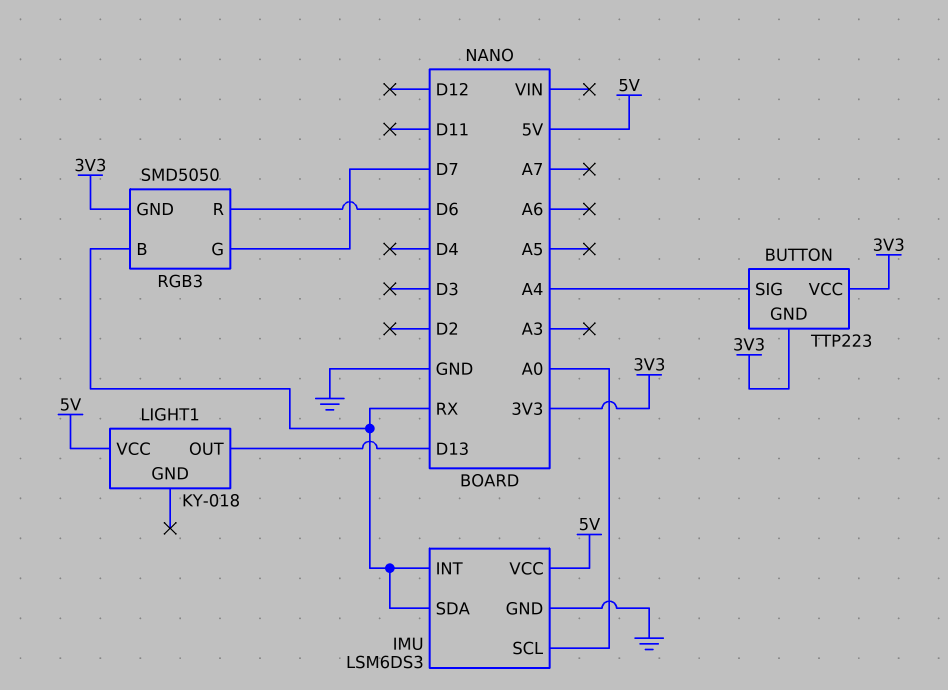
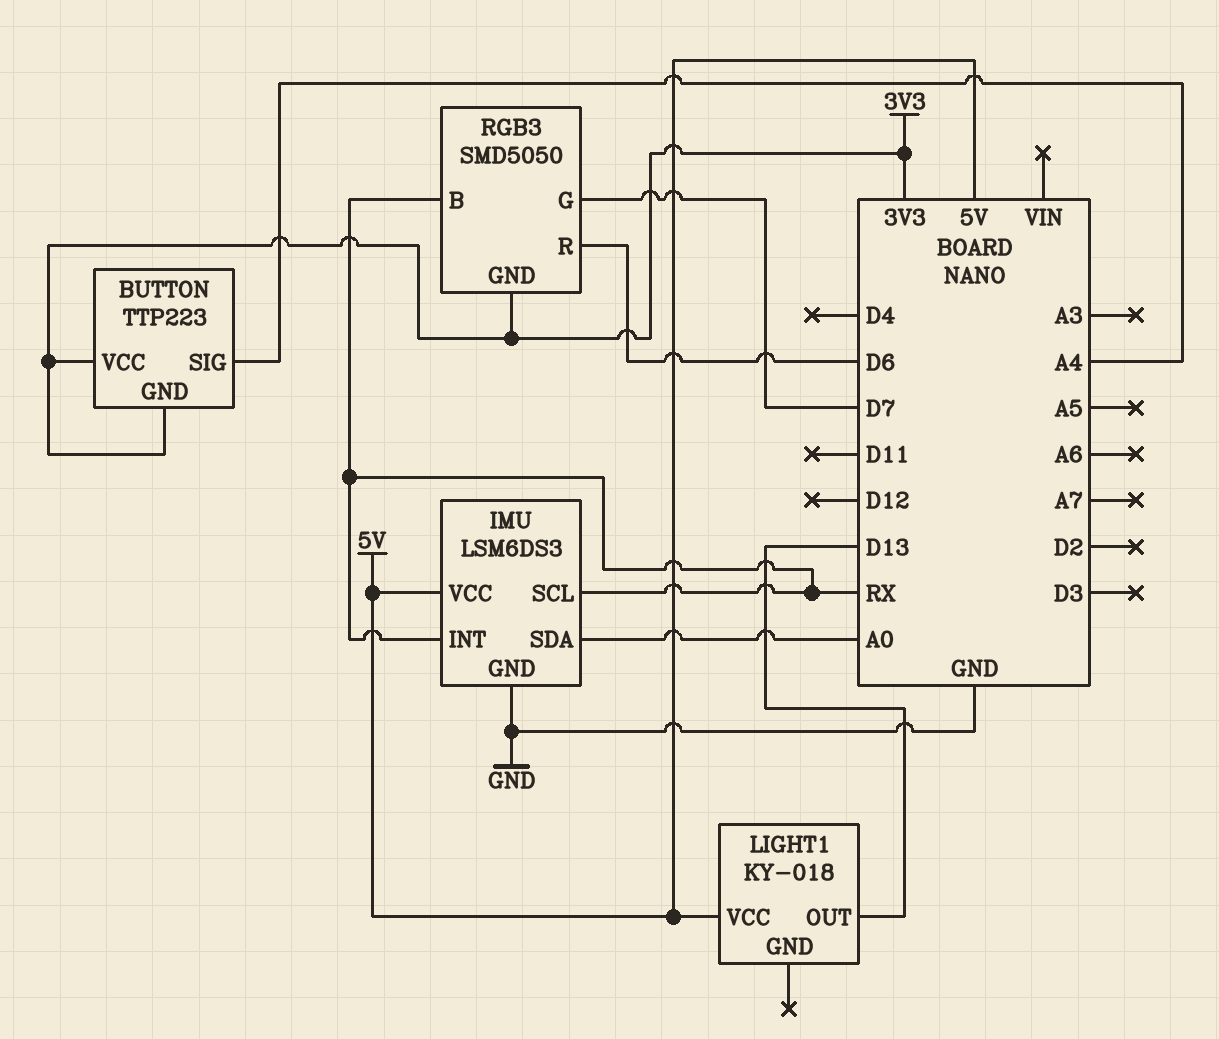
IMU pin SCL: A0 -> RX
IMU pin SDA: RX -> A0

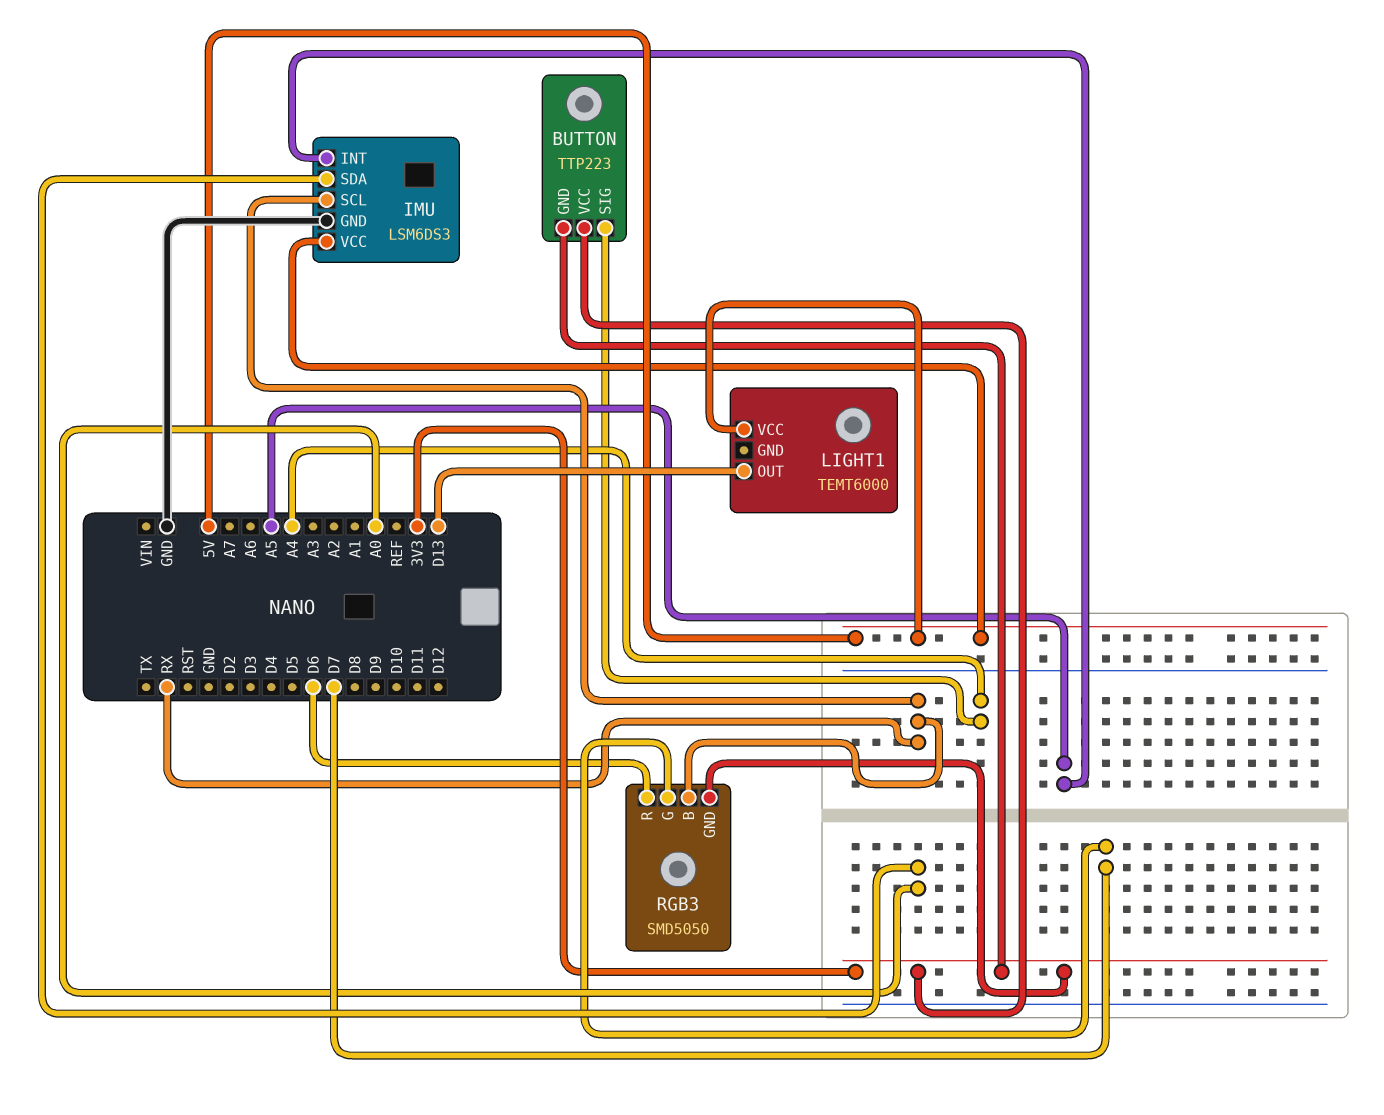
IMU pin INT: RX -> A5
LIGHT1: KY-018 -> TEMT6000

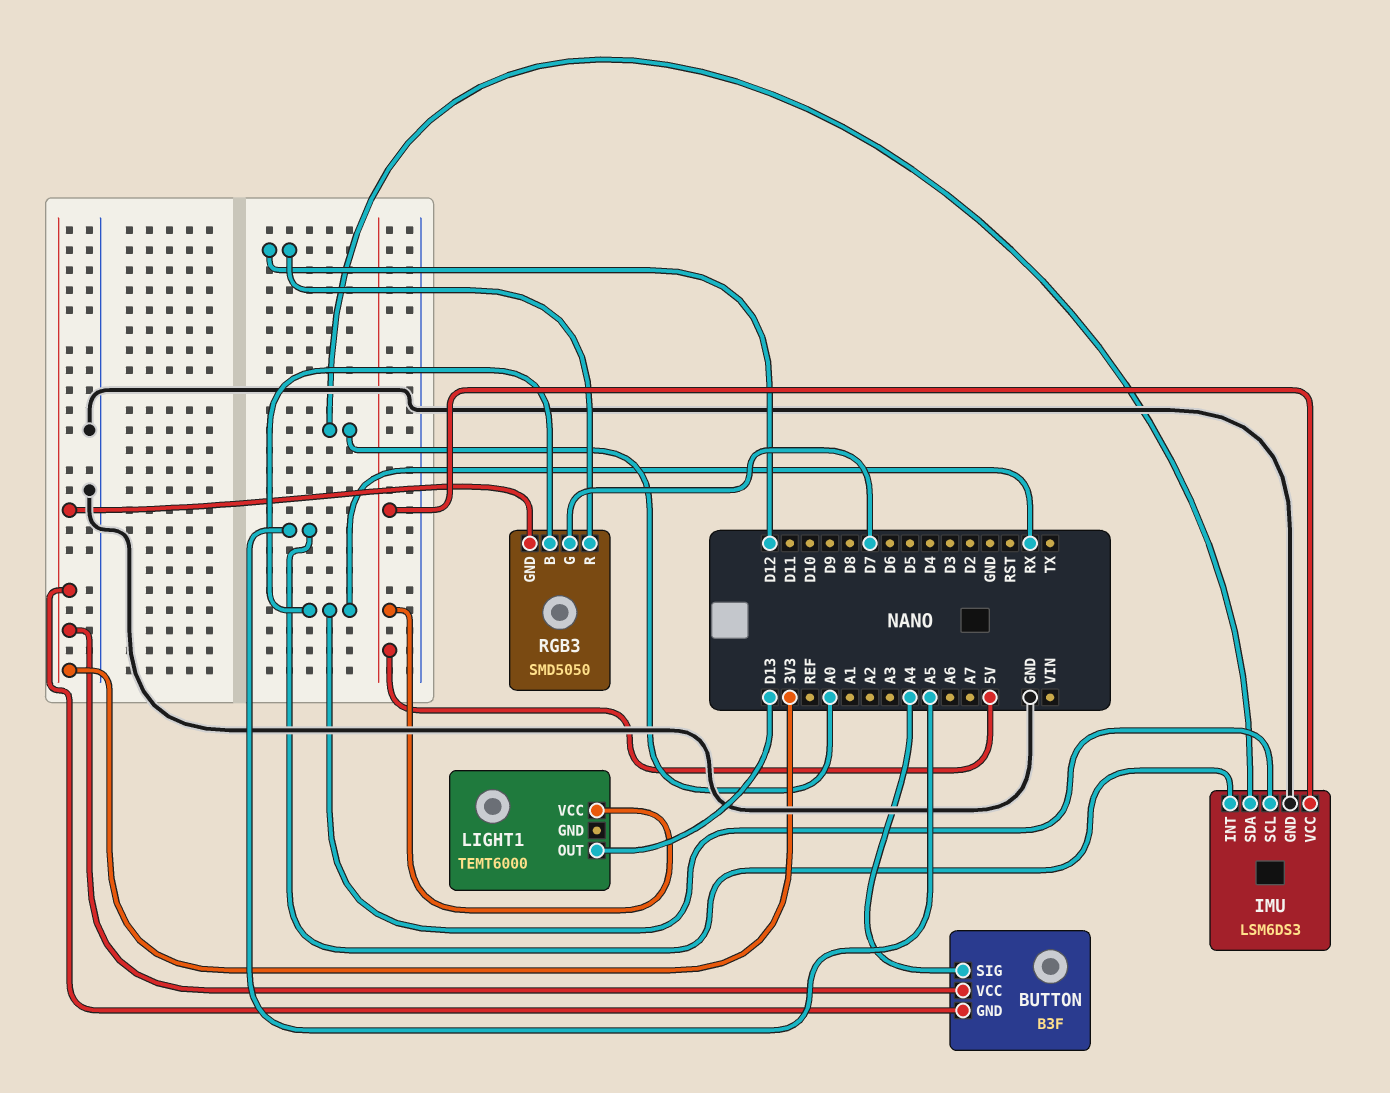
BUTTON: TTP223 -> B3F
RGB3 pin R: D6 -> D12

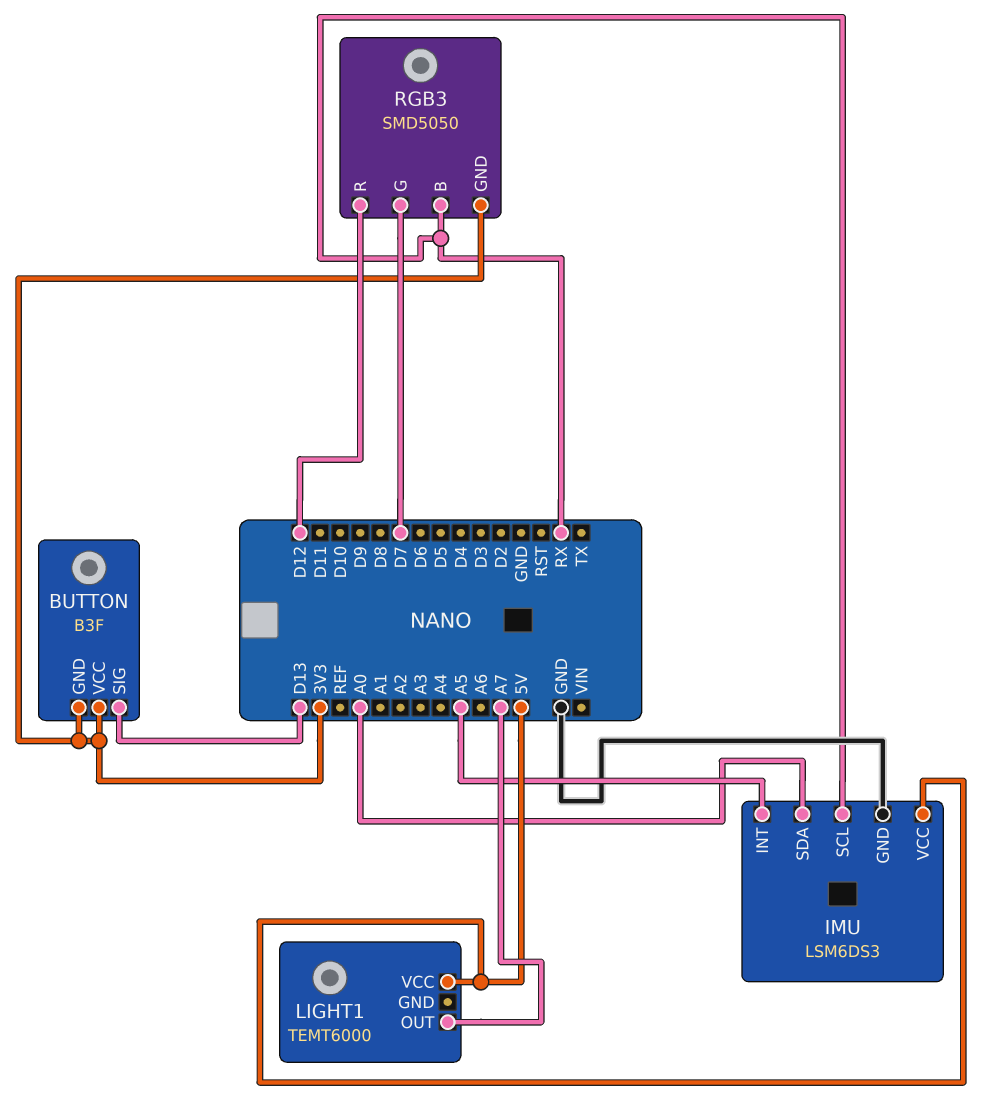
BUTTON pin SIG: A4 -> D13
LIGHT1 pin OUT: D13 -> A7

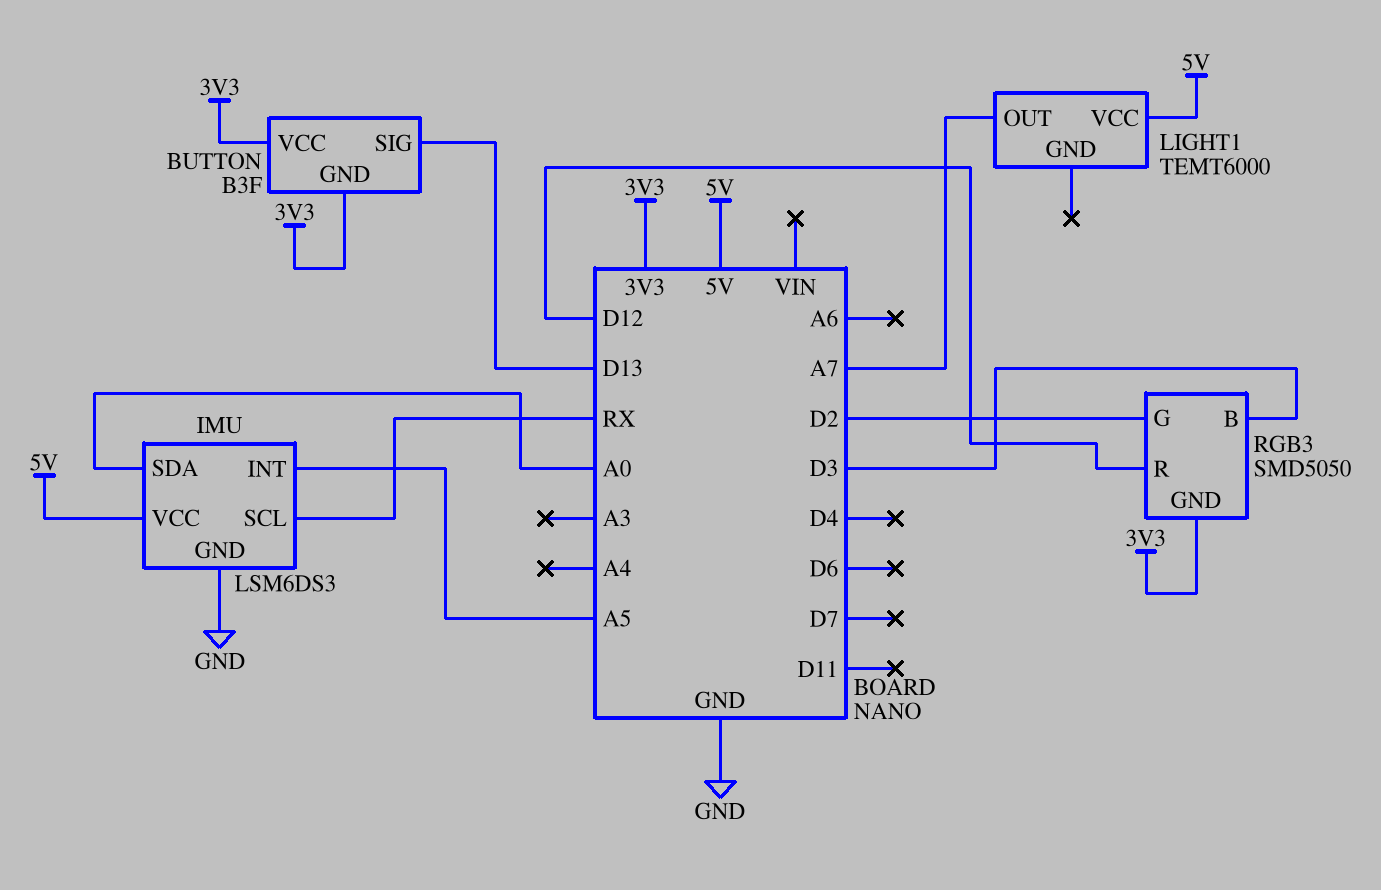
RGB3 pin B: RX -> D3
RGB3 pin G: D7 -> D2

